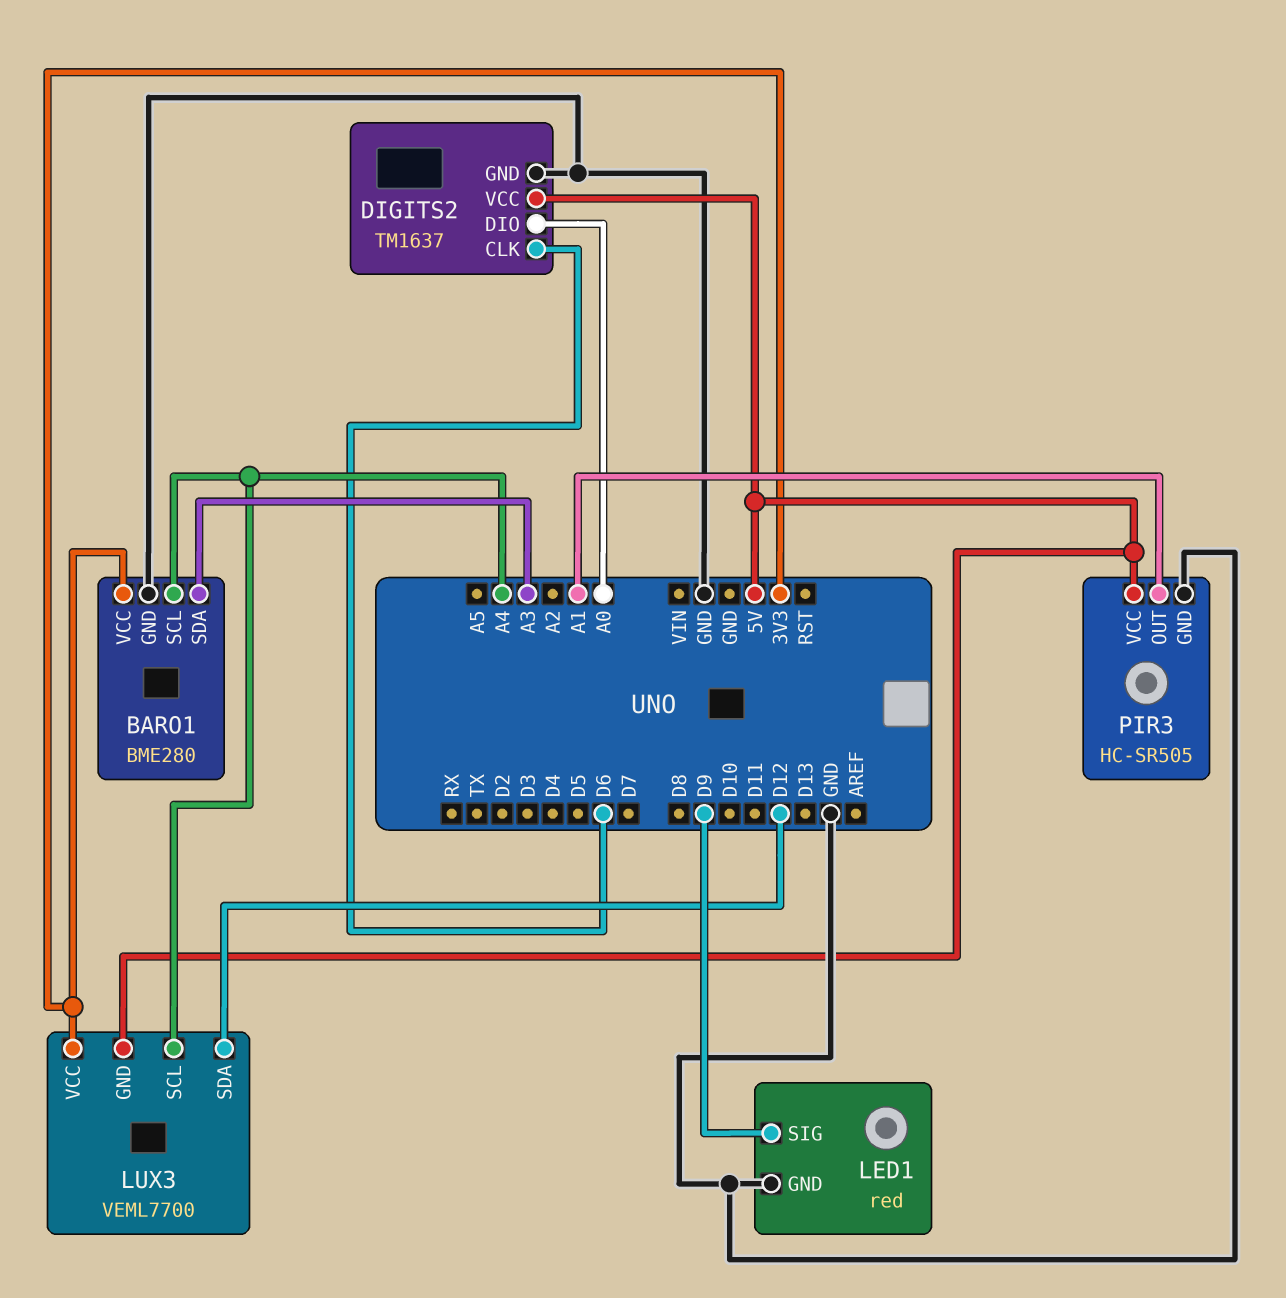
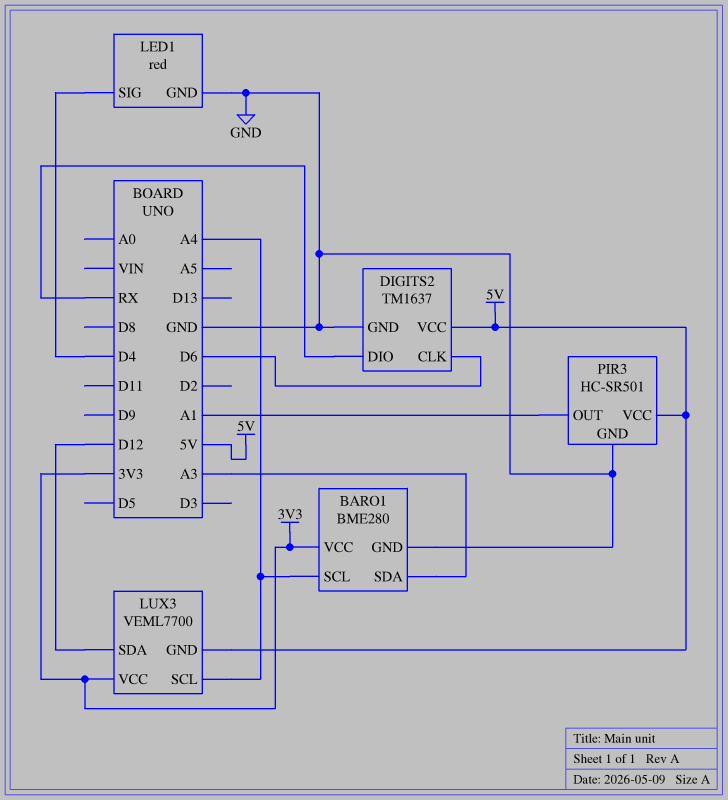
DIGITS2 pin DIO: A0 -> RX
LED1 pin SIG: D9 -> D4
PIR3: HC-SR505 -> HC-SR501

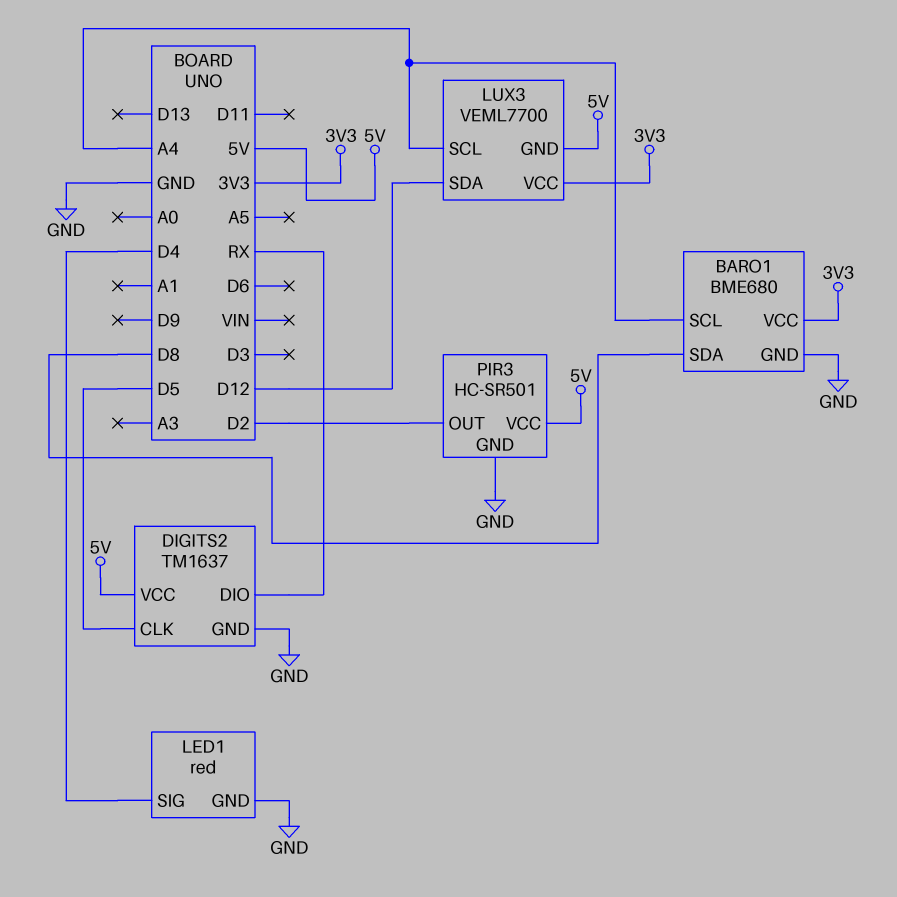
BARO1: BME280 -> BME680
BARO1 pin SDA: A3 -> D8
DIGITS2 pin CLK: D6 -> D5
PIR3 pin OUT: A1 -> D2

